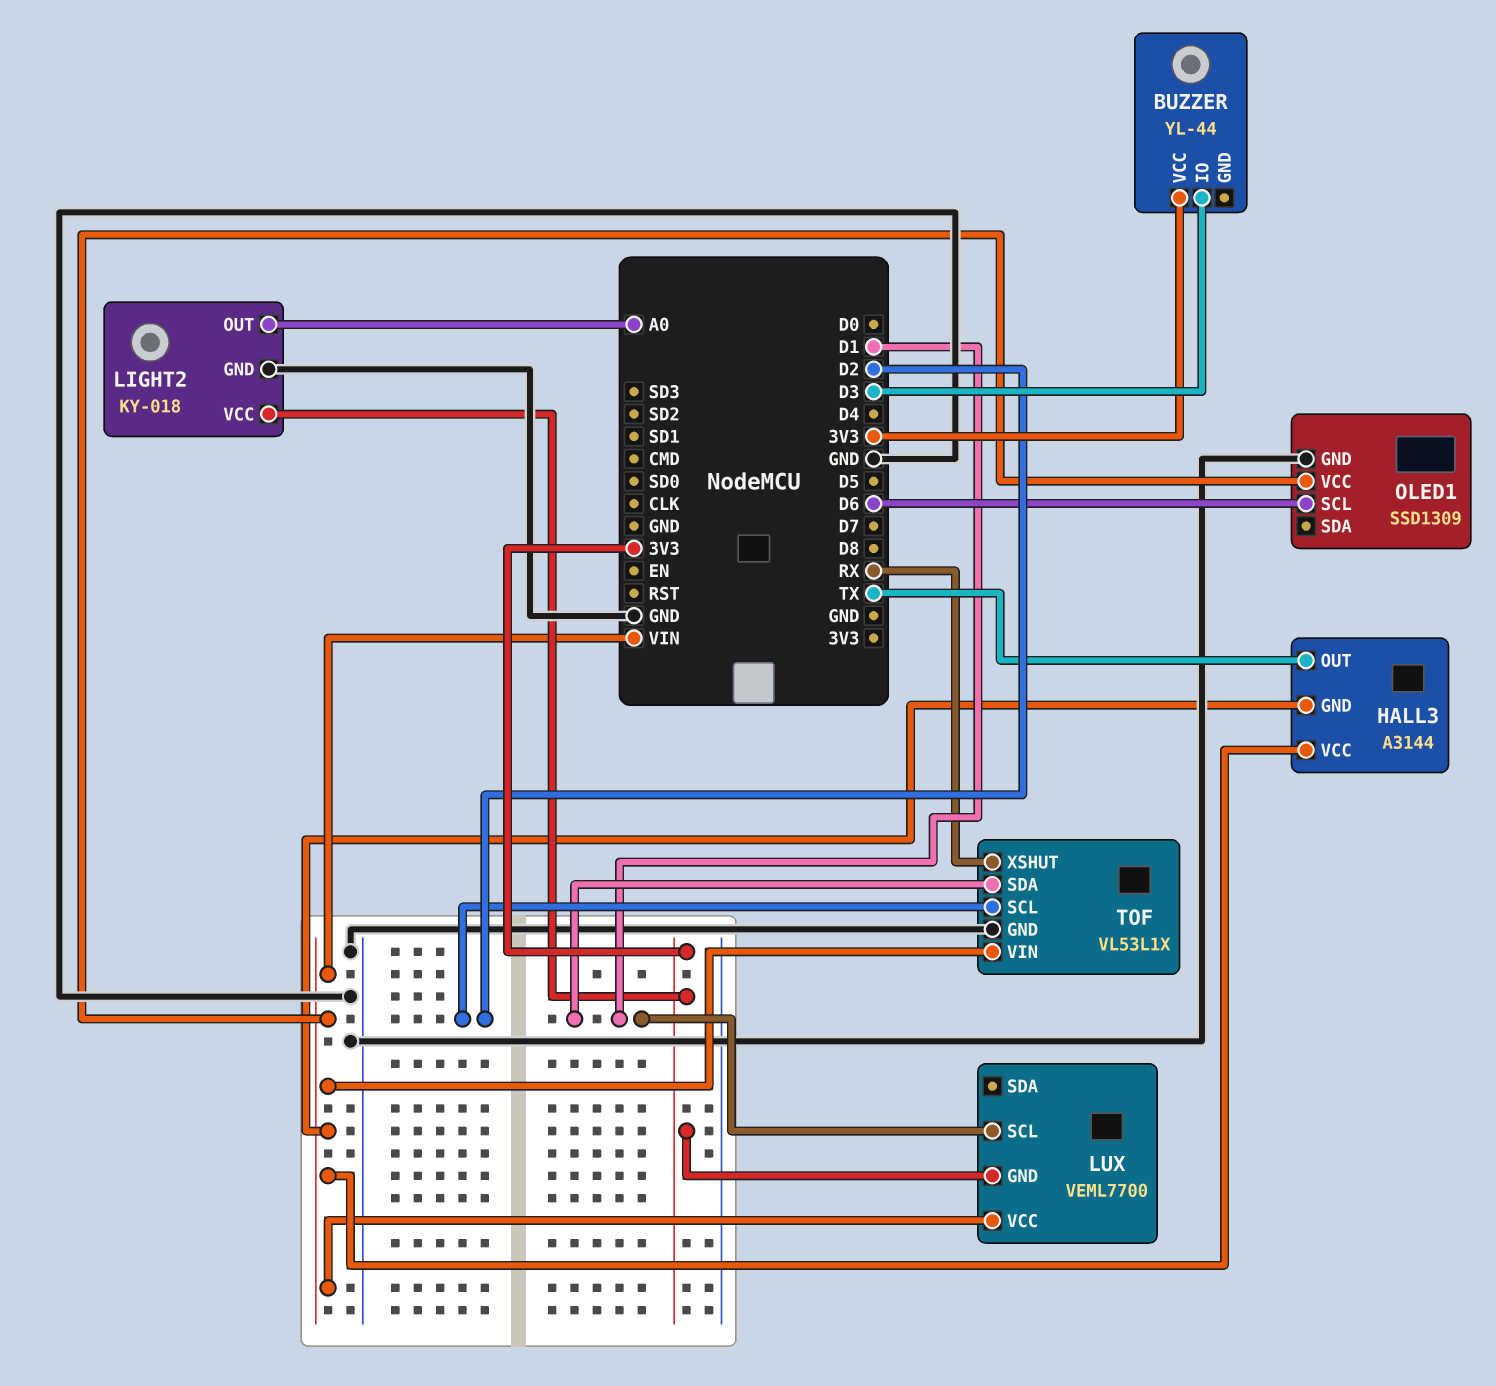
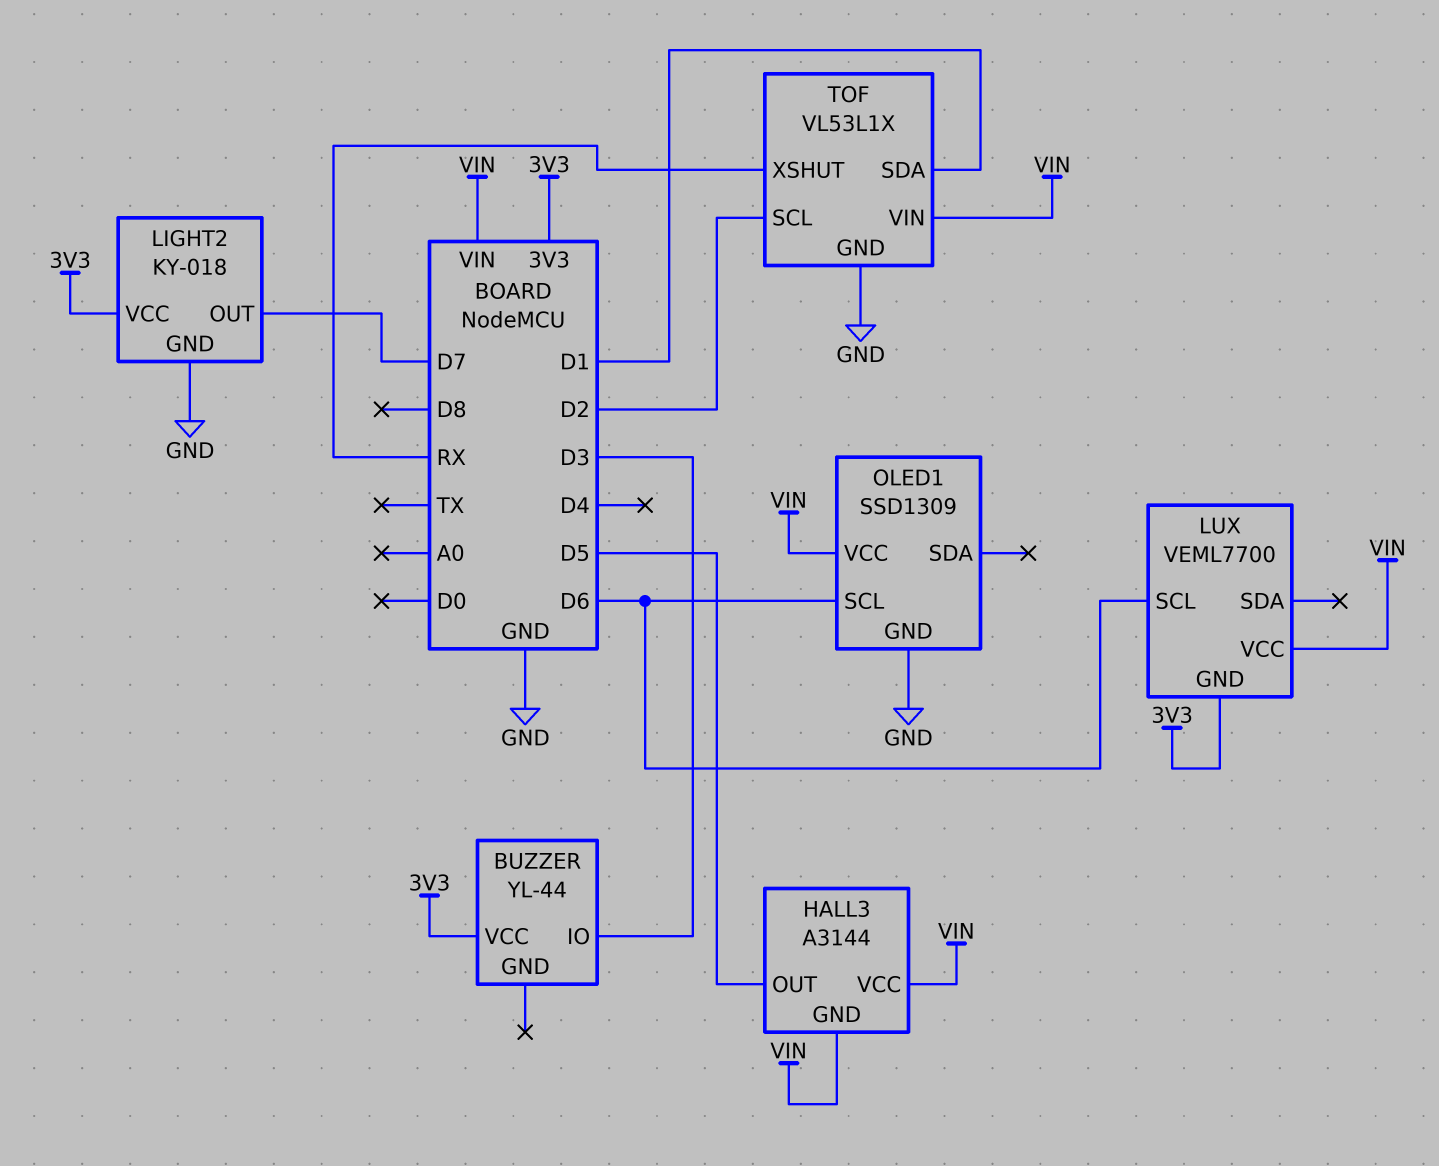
HALL3 pin OUT: TX -> D5
LIGHT2 pin OUT: A0 -> D7
LUX pin SCL: D1 -> D6

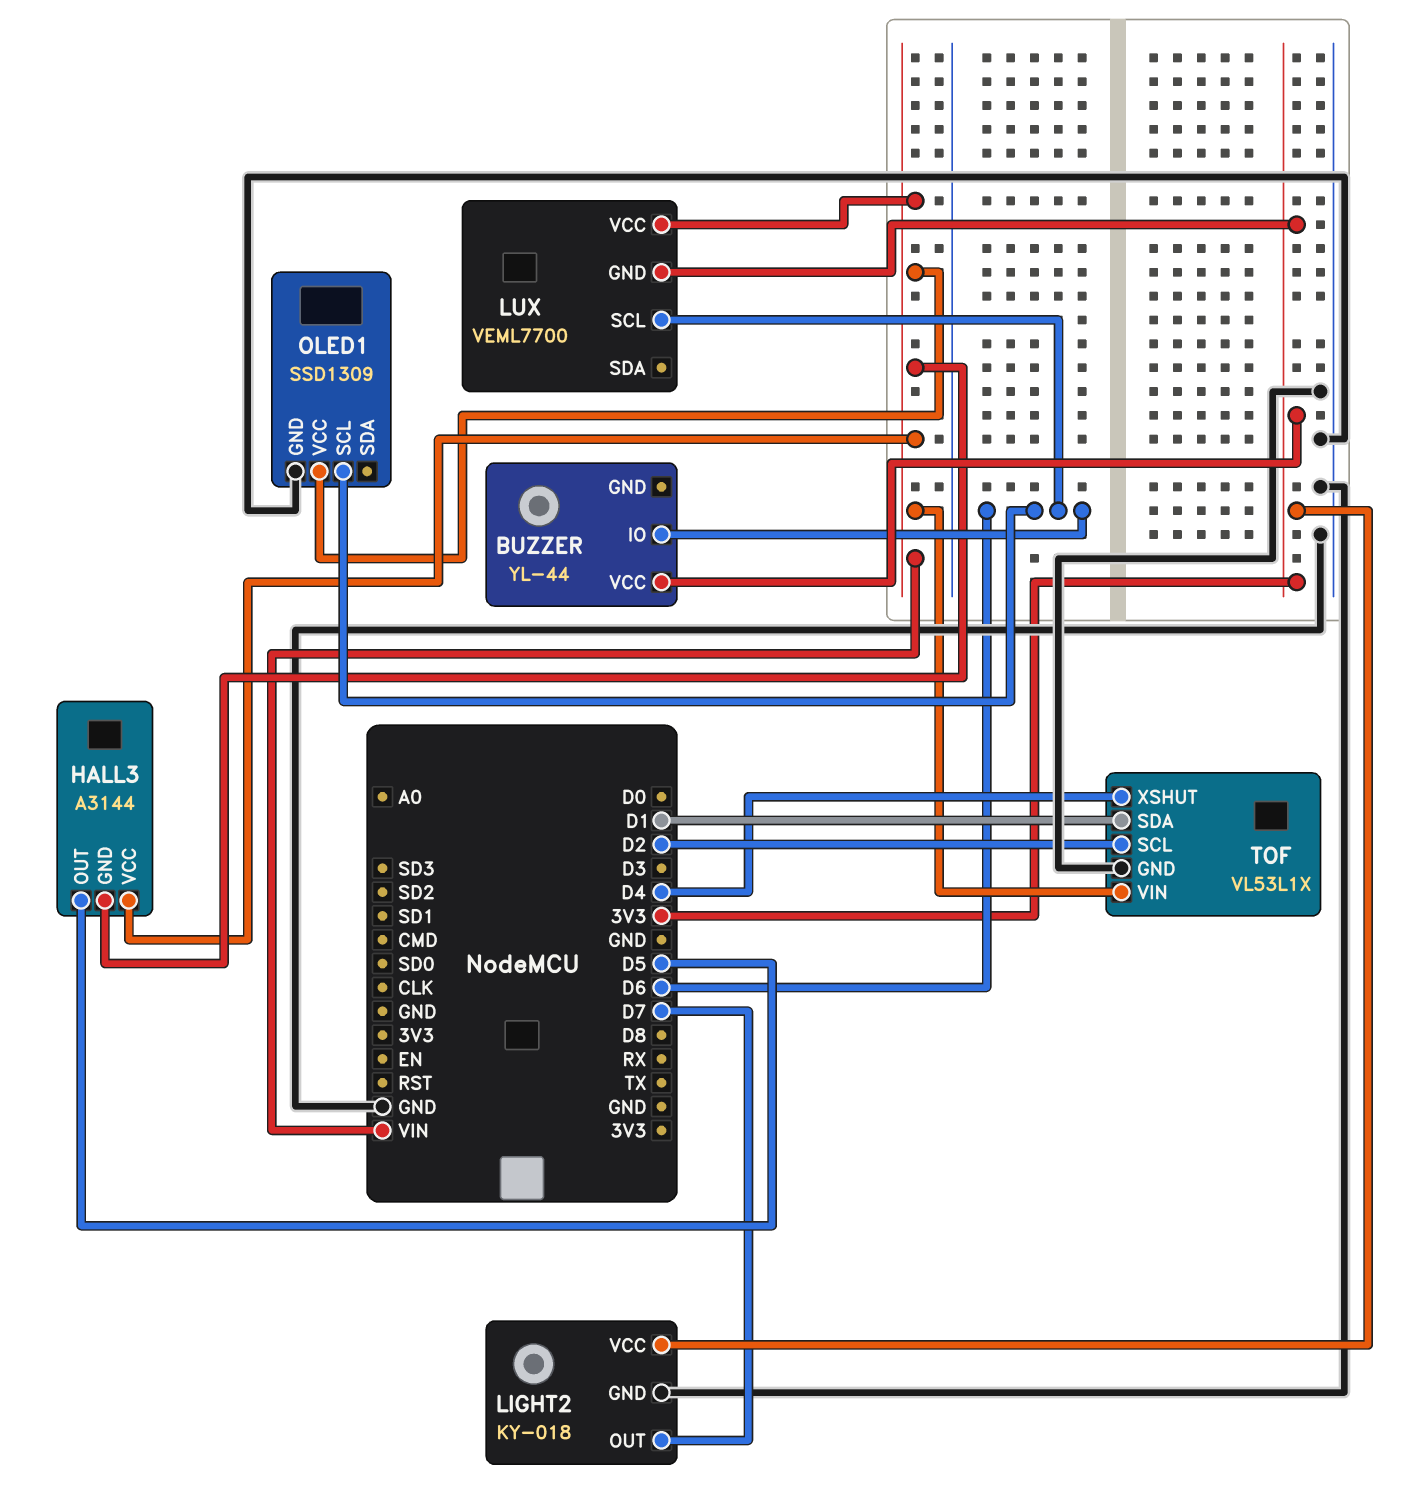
BUZZER pin IO: D3 -> D6
TOF pin XSHUT: RX -> D4

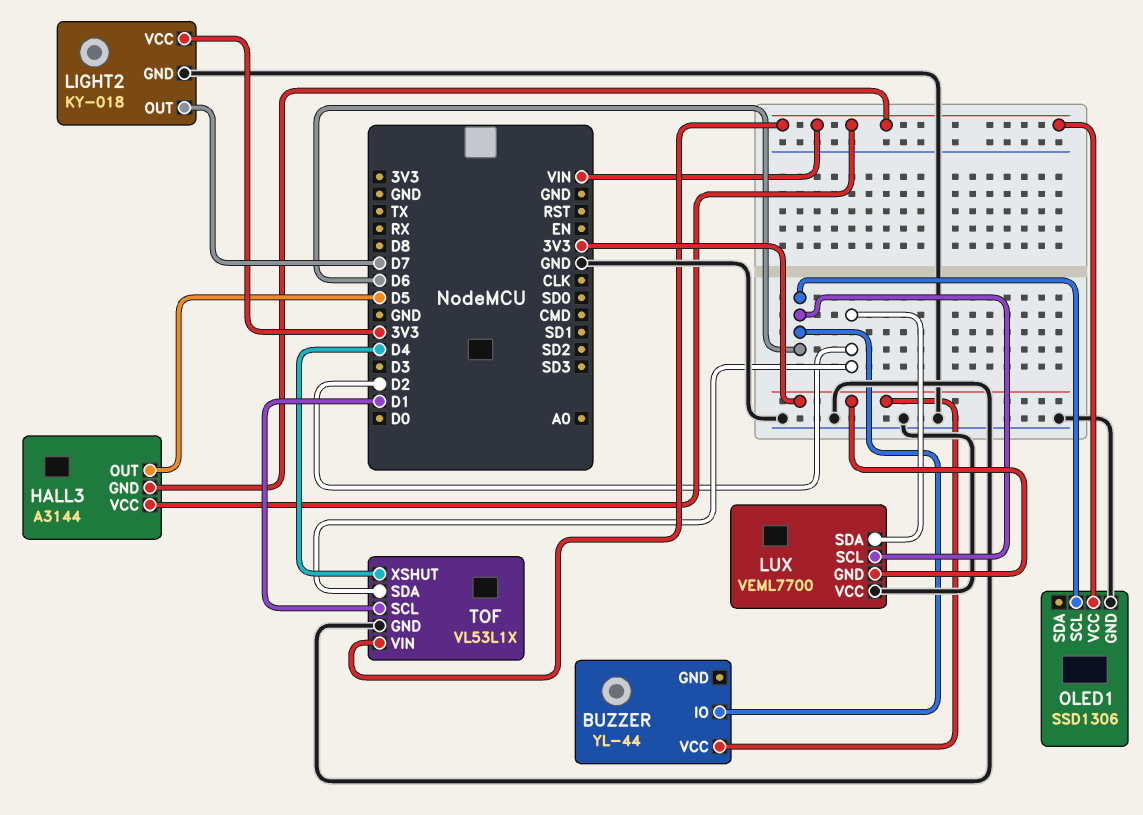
LUX pin SDA: none -> D2
LUX pin VCC: VIN -> GND
OLED1: SSD1309 -> SSD1306
TOF pin SCL: D2 -> D1
TOF pin SDA: D1 -> D2

